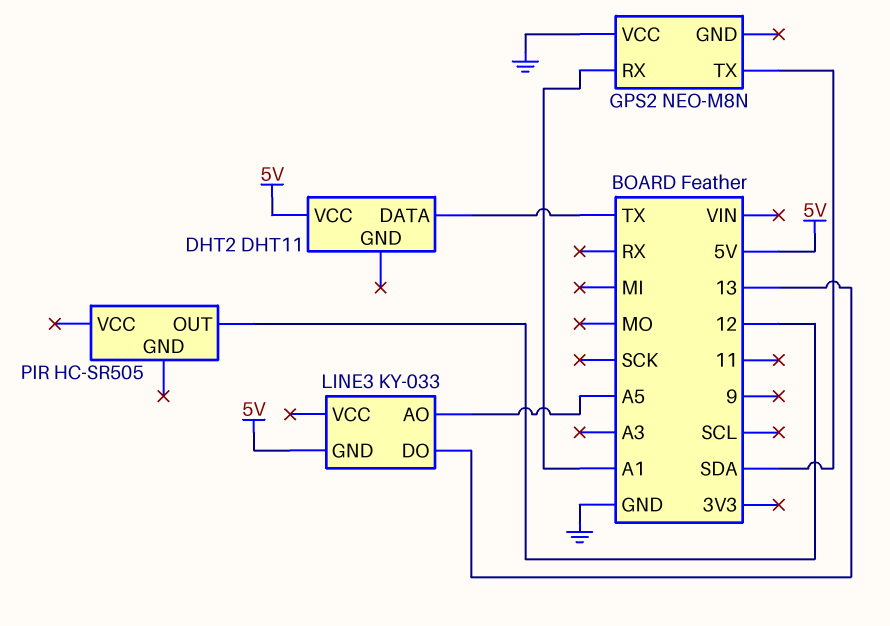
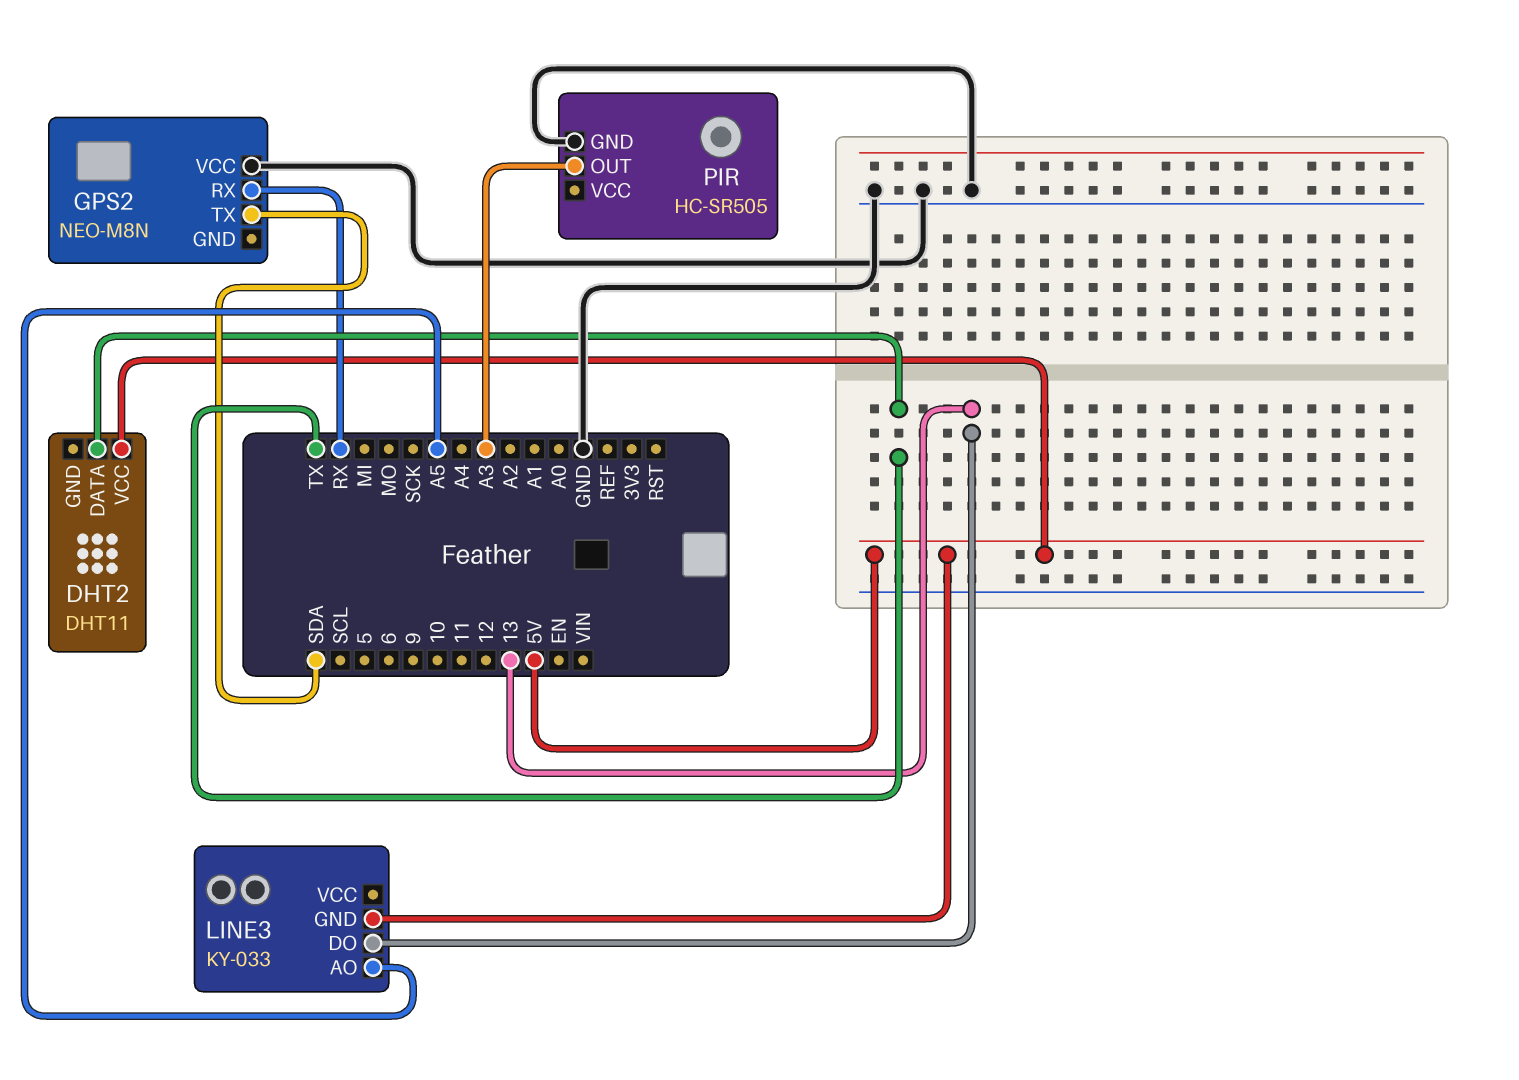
GPS2 pin RX: A1 -> RX
PIR pin GND: none -> GND
PIR pin OUT: 12 -> A3

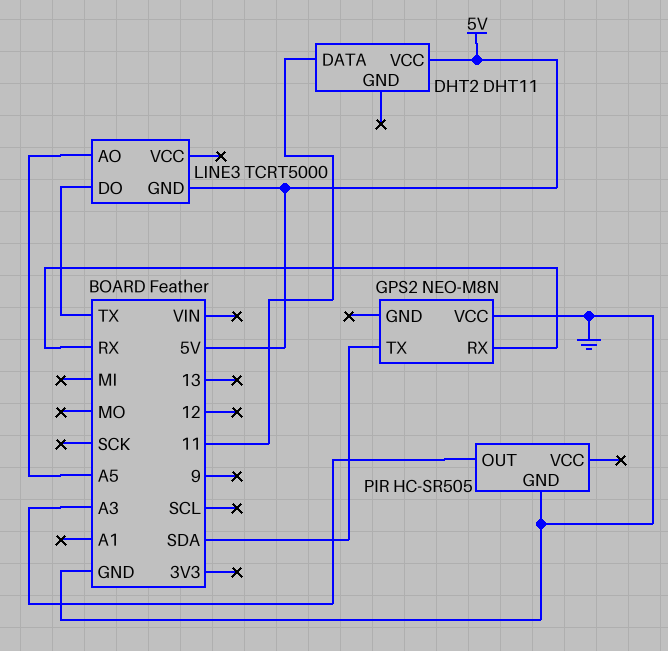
DHT2 pin DATA: TX -> 11
LINE3: KY-033 -> TCRT5000
LINE3 pin DO: 13 -> TX

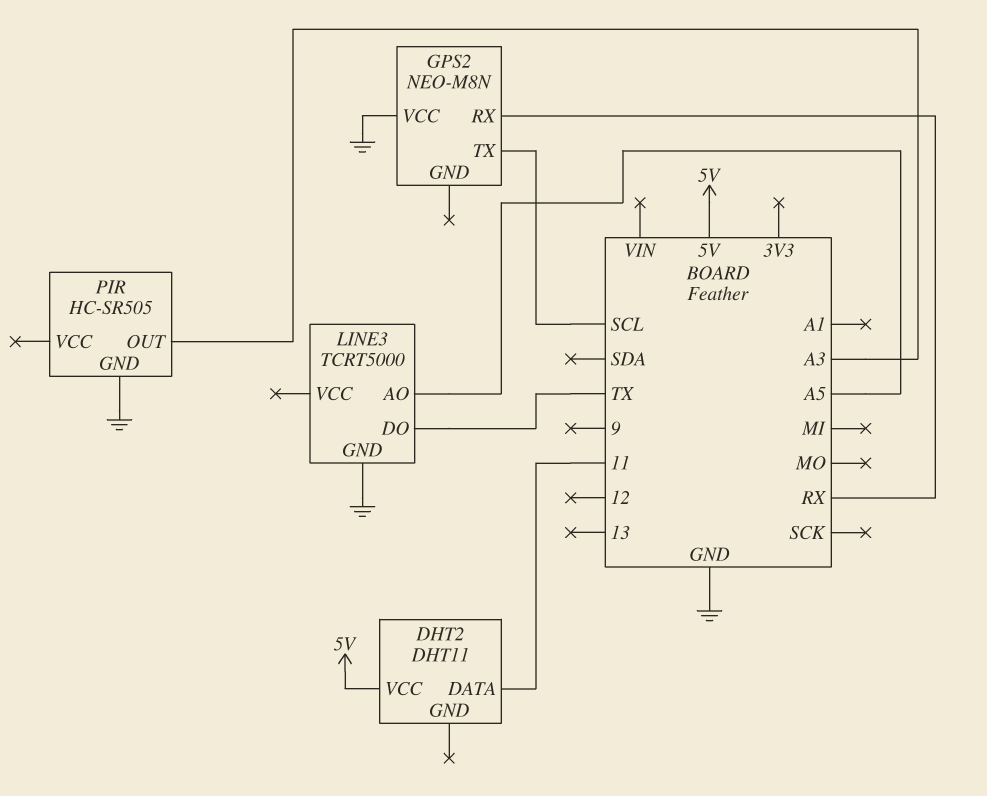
GPS2 pin TX: SDA -> SCL
LINE3 pin GND: 5V -> GND

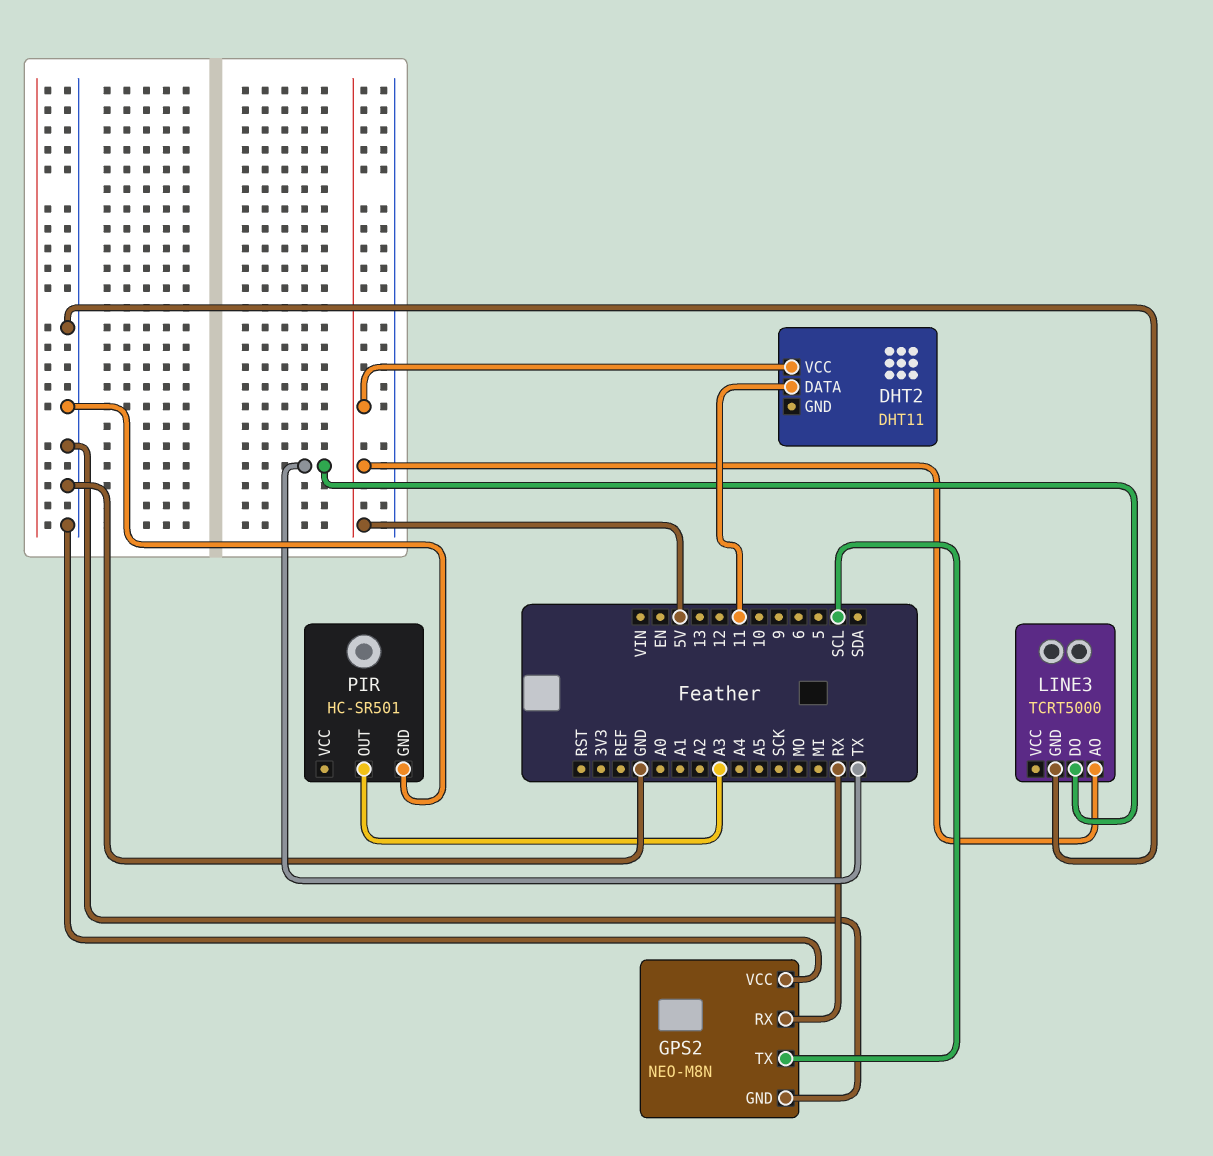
GPS2 pin GND: none -> GND
LINE3 pin AO: A5 -> 5V
PIR: HC-SR505 -> HC-SR501

